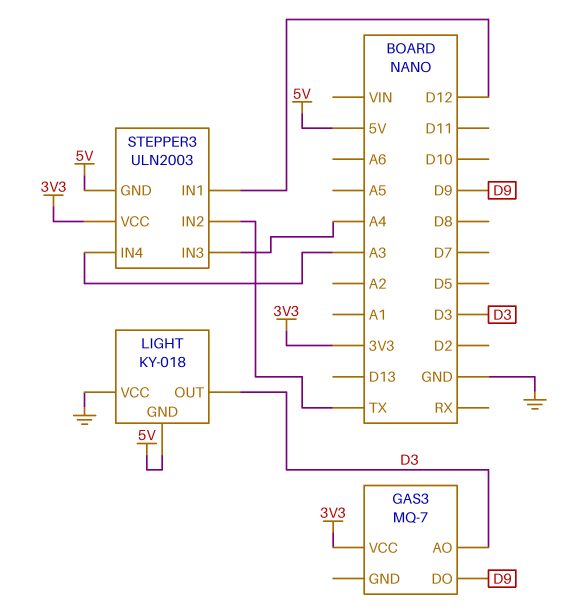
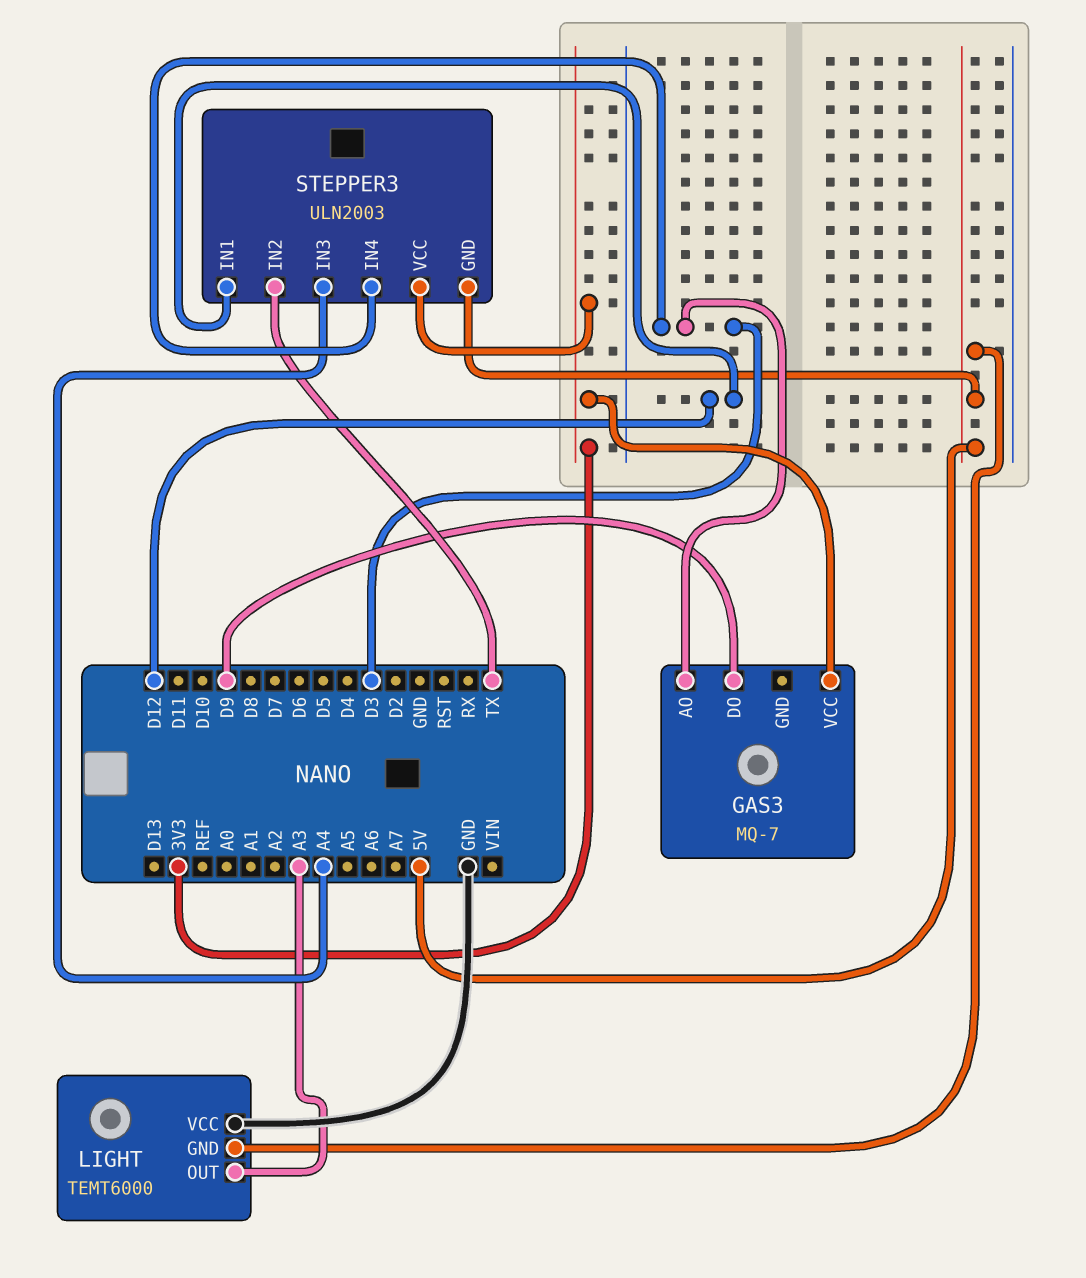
LIGHT: KY-018 -> TEMT6000
LIGHT pin OUT: D3 -> A3
STEPPER3 pin IN4: A3 -> D3

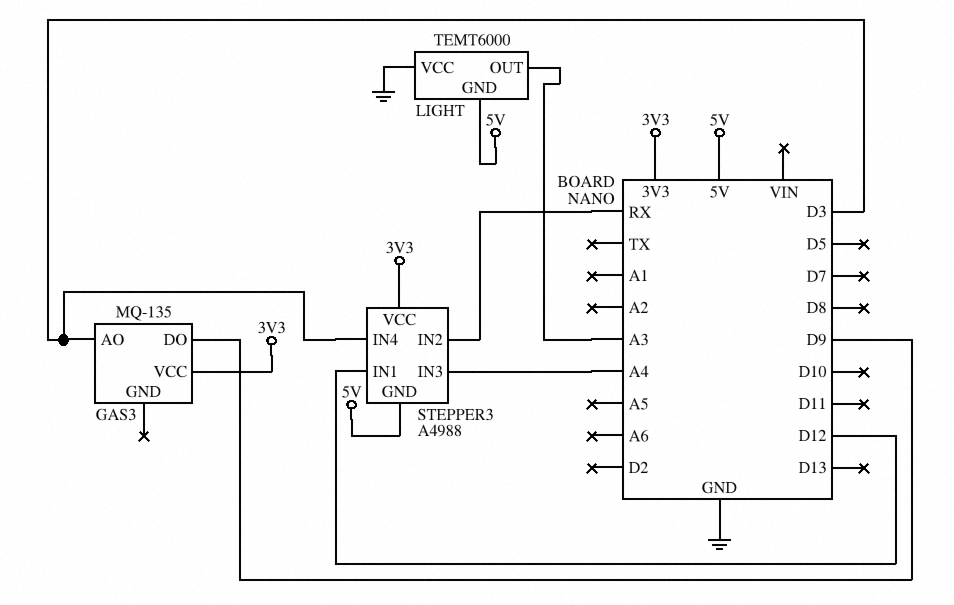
GAS3: MQ-7 -> MQ-135
STEPPER3: ULN2003 -> A4988
STEPPER3 pin IN2: TX -> RX

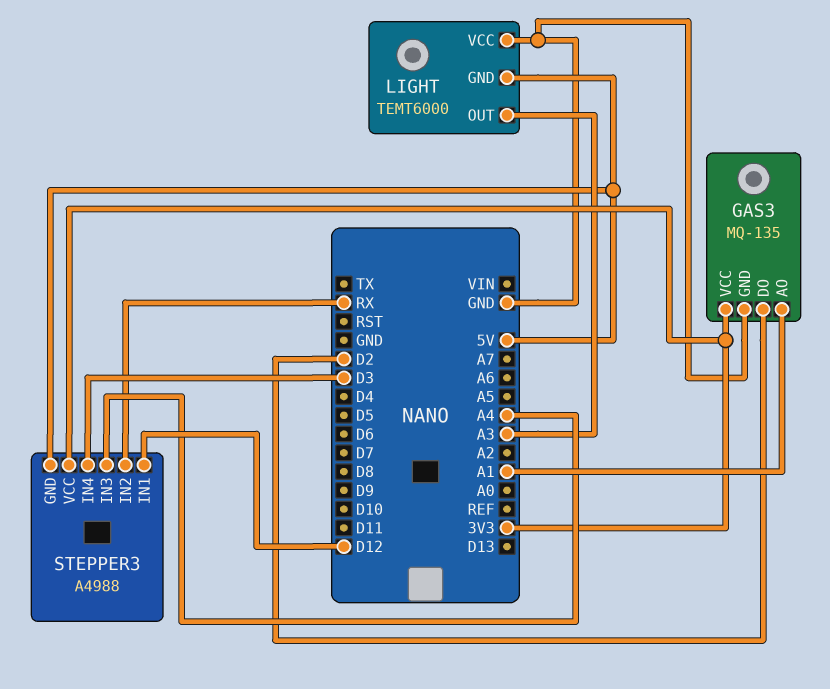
GAS3 pin AO: D3 -> A1
GAS3 pin DO: D9 -> D2
GAS3 pin GND: none -> GND

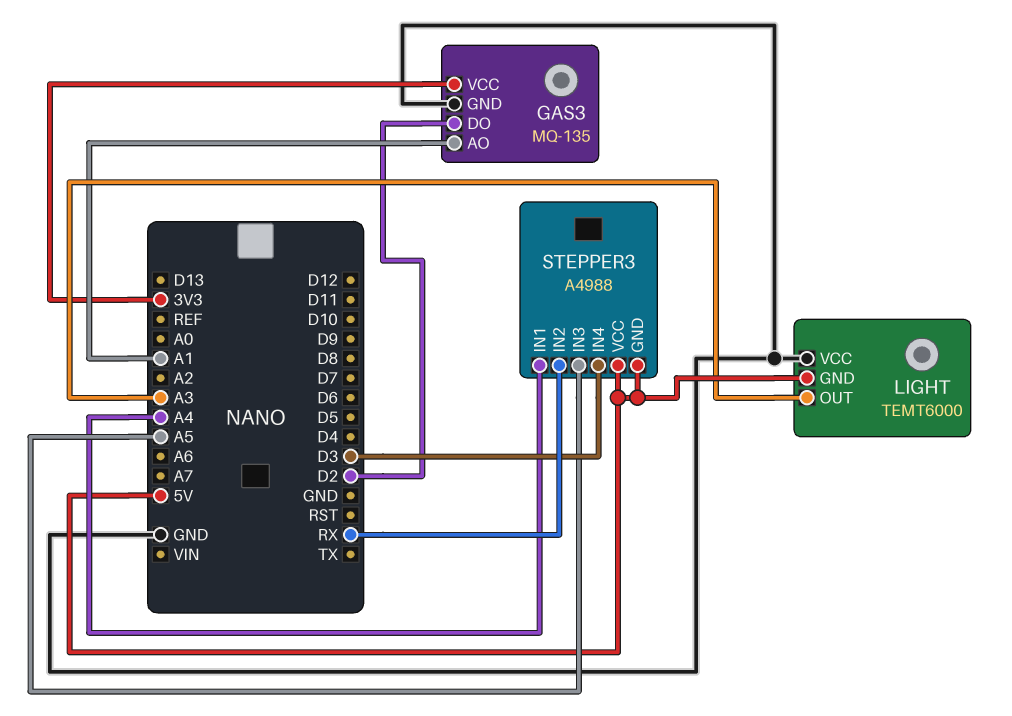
STEPPER3 pin IN1: D12 -> A4
STEPPER3 pin IN3: A4 -> A5
STEPPER3 pin VCC: 3V3 -> 5V

